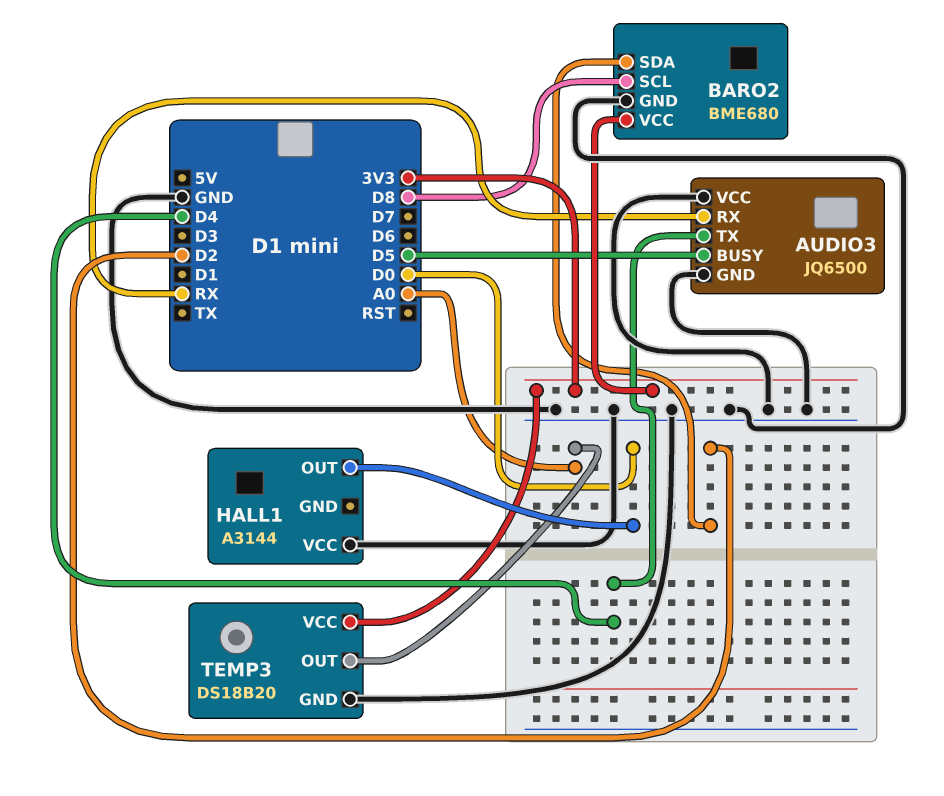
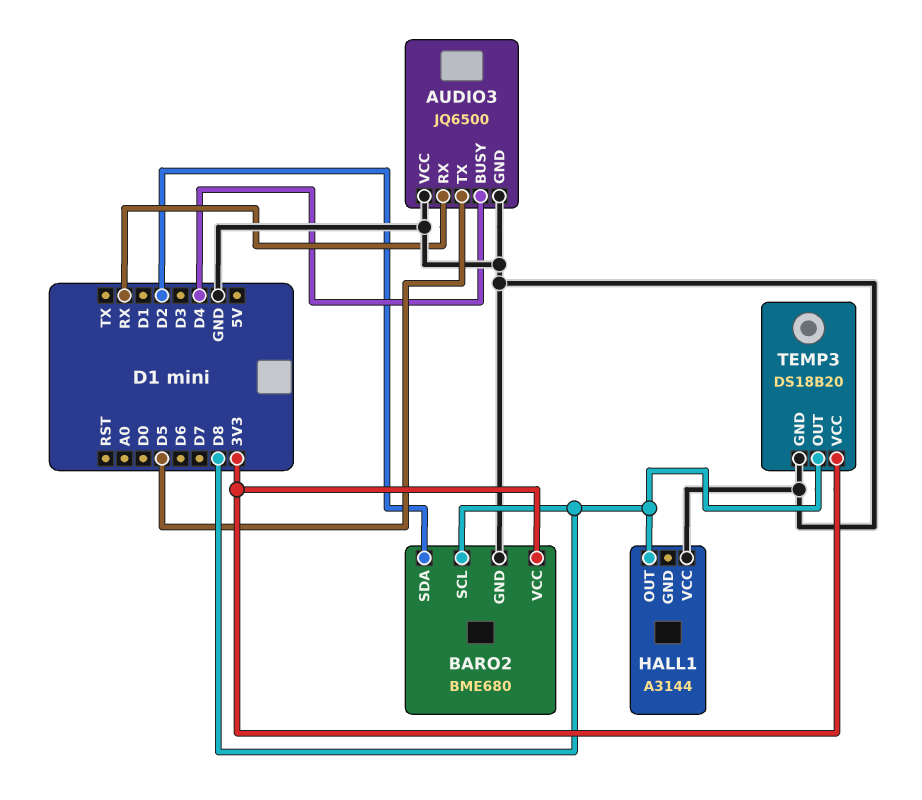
AUDIO3 pin BUSY: D5 -> D4
AUDIO3 pin TX: D4 -> D5
HALL1 pin OUT: D0 -> D8
TEMP3 pin OUT: A0 -> D8

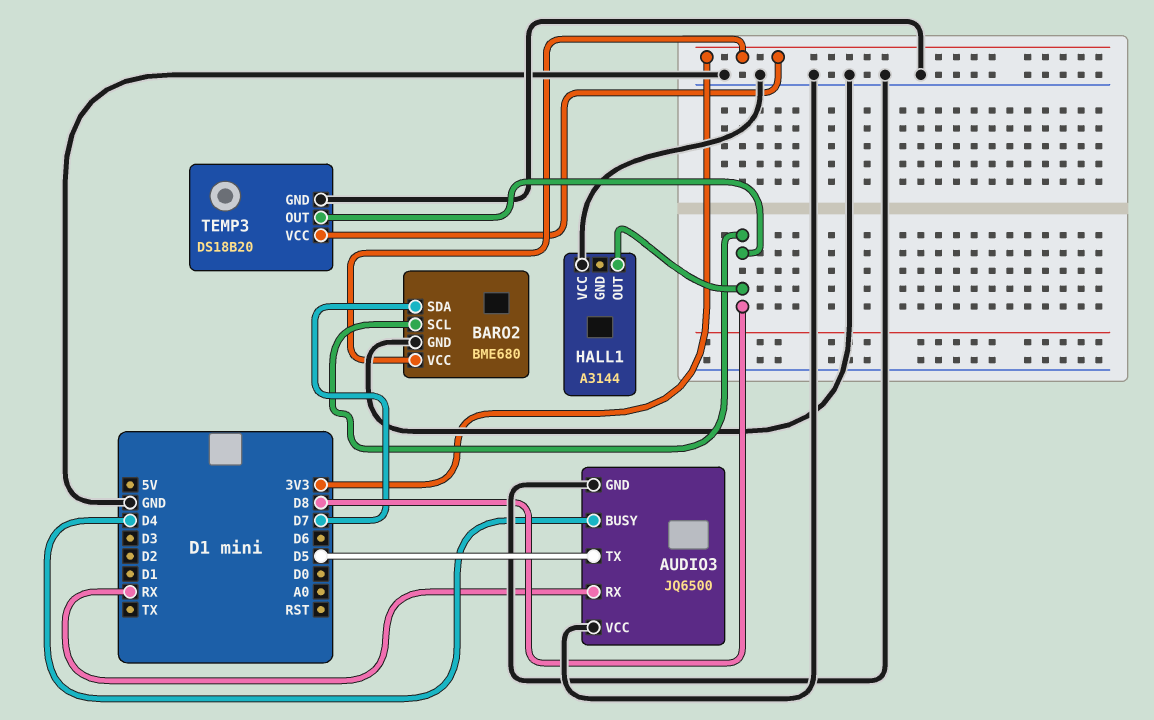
BARO2 pin SDA: D2 -> D7

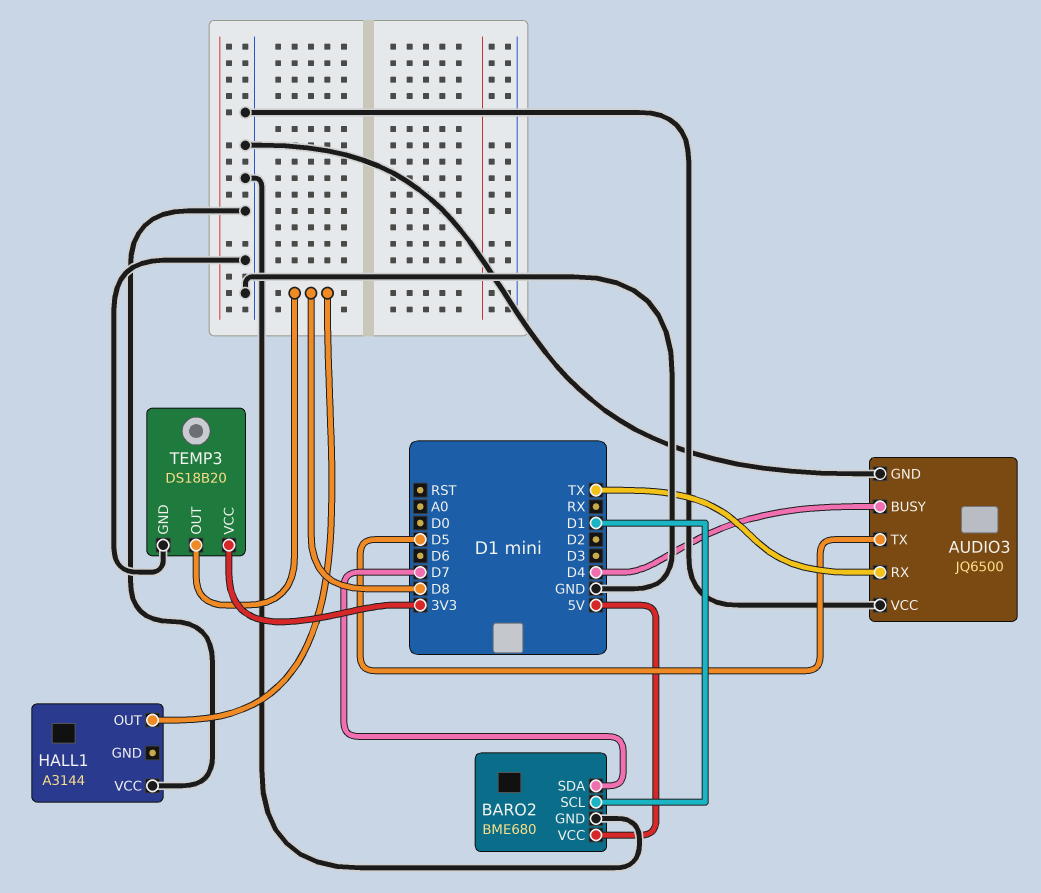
AUDIO3 pin RX: RX -> TX
BARO2 pin SCL: D8 -> D1
BARO2 pin VCC: 3V3 -> 5V

